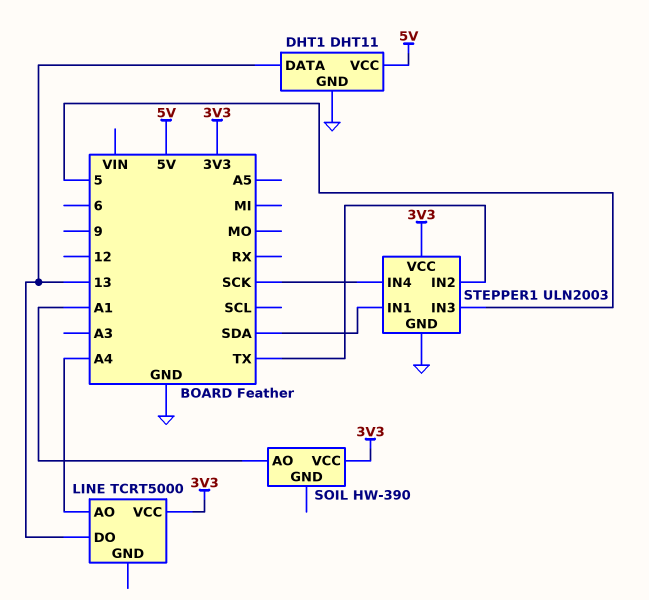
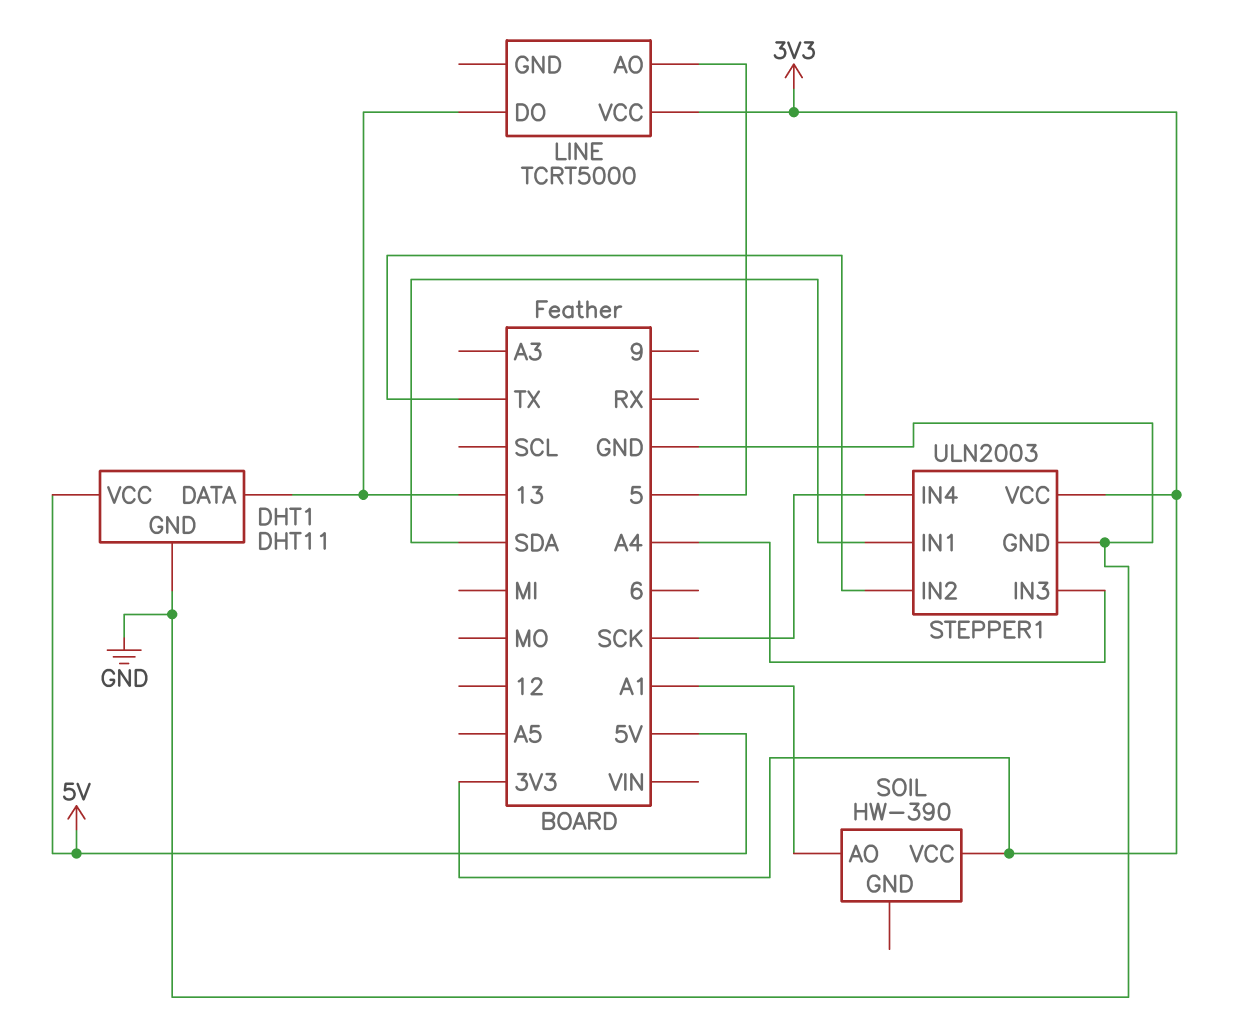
LINE pin AO: A4 -> 5
STEPPER1 pin IN3: 5 -> A4

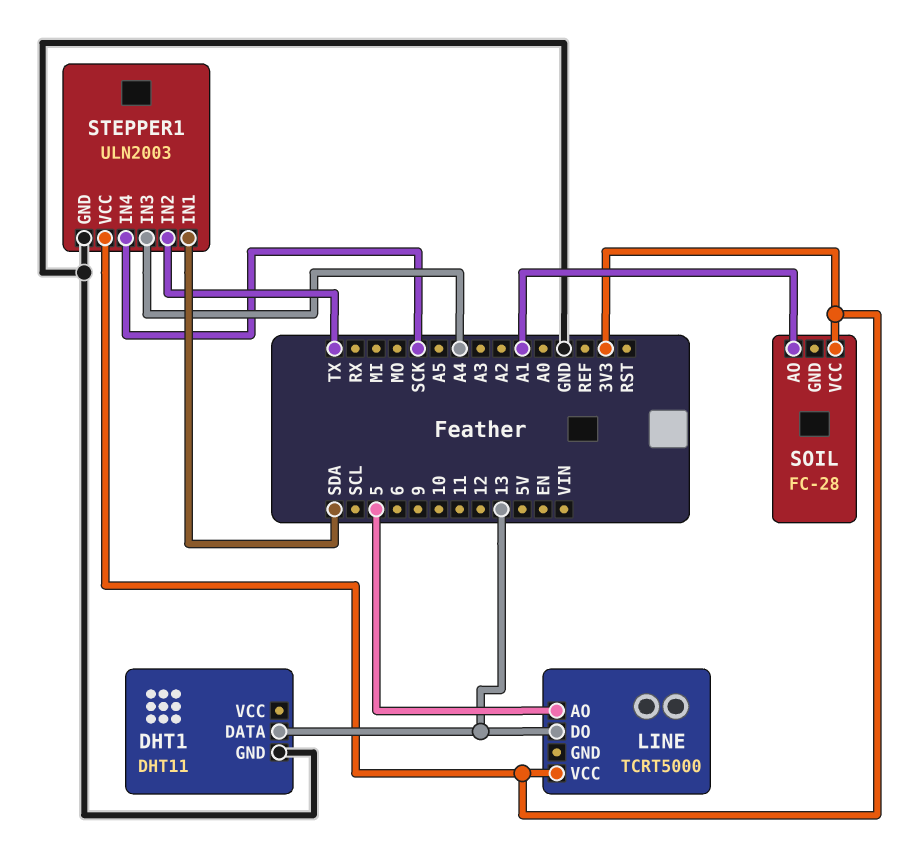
DHT1 pin VCC: 5V -> none
SOIL: HW-390 -> FC-28

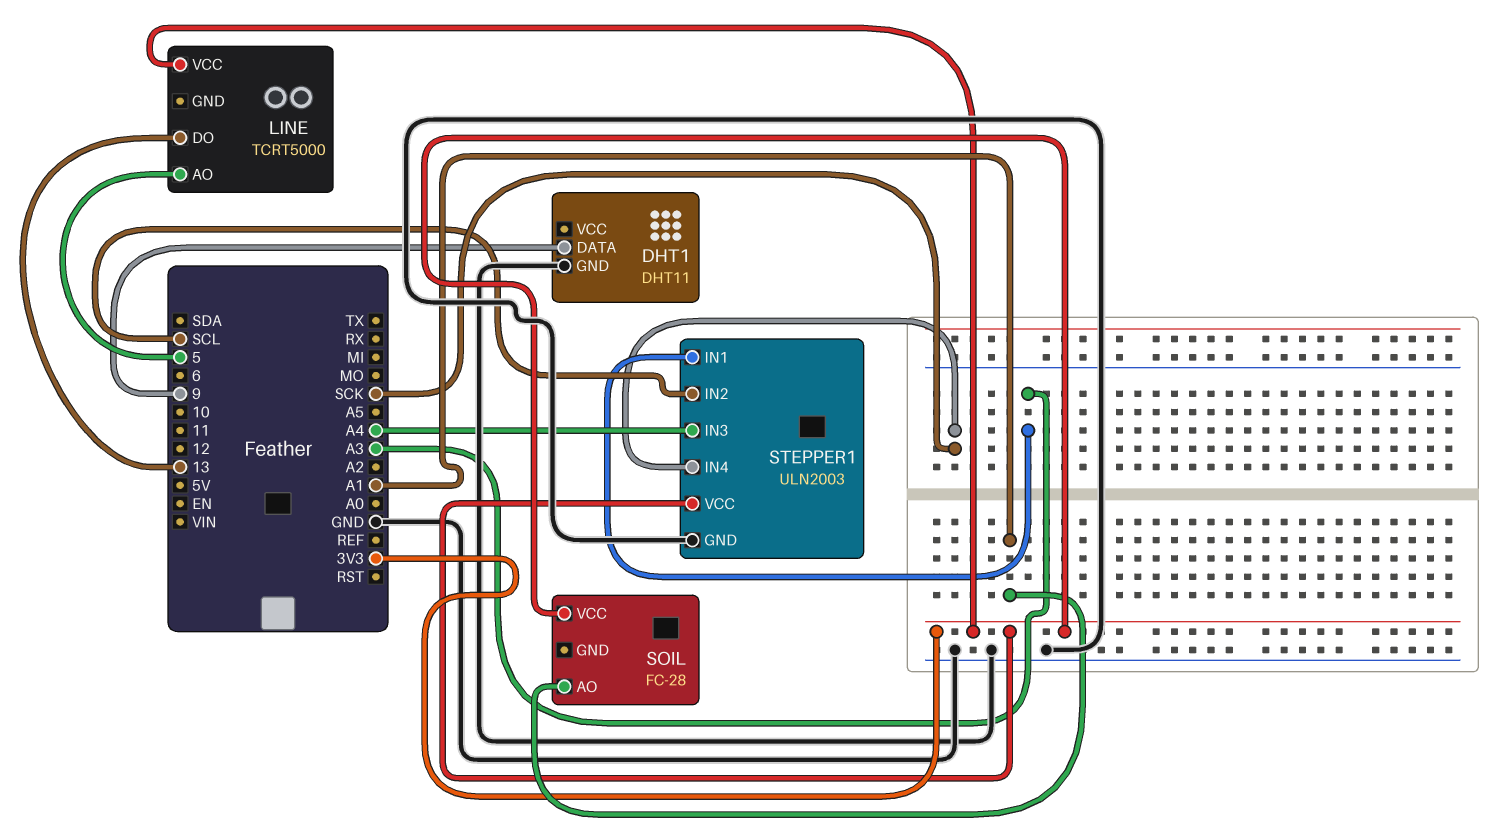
DHT1 pin DATA: 13 -> 9
STEPPER1 pin IN1: SDA -> A3
STEPPER1 pin IN2: TX -> SCL

